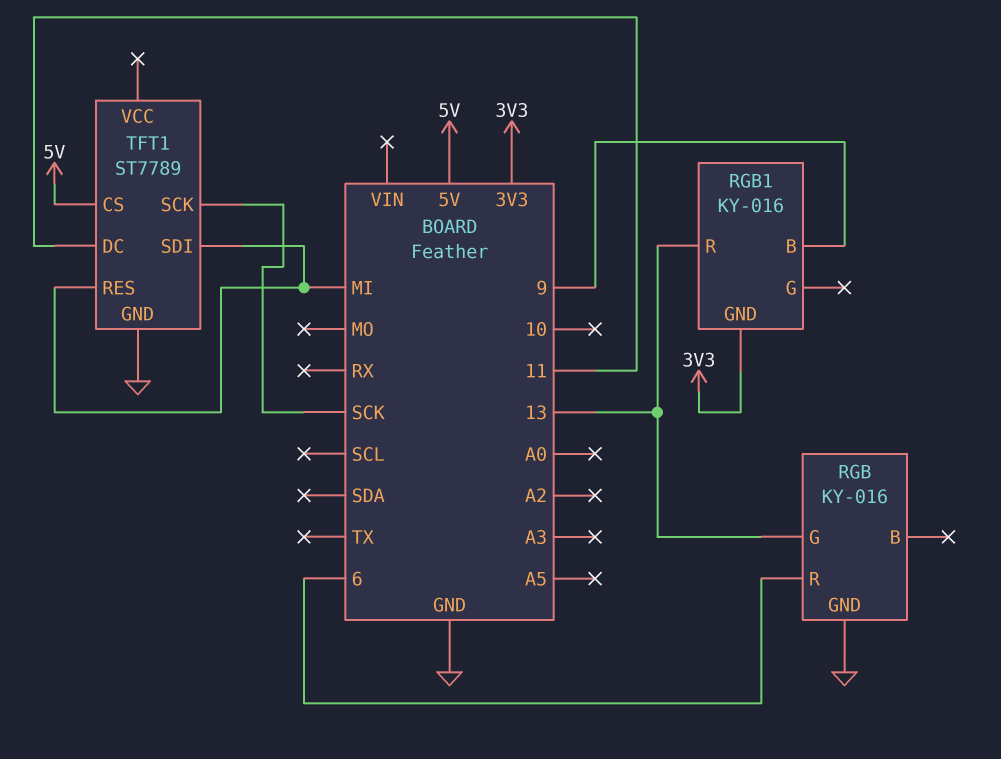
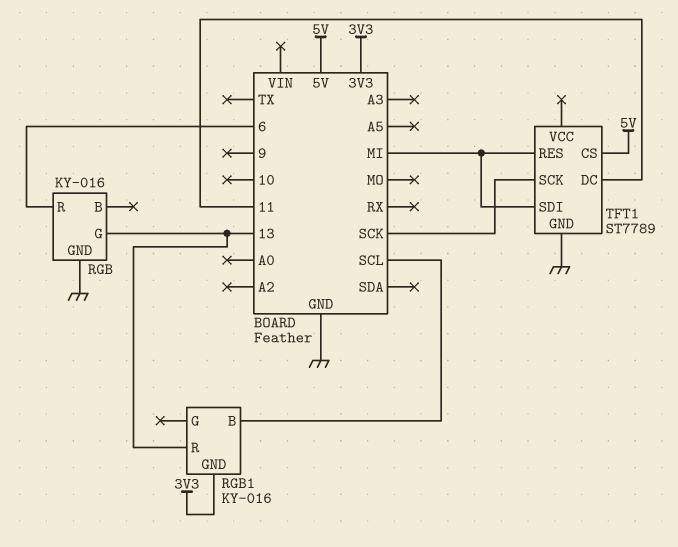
RGB1 pin B: 9 -> SCL

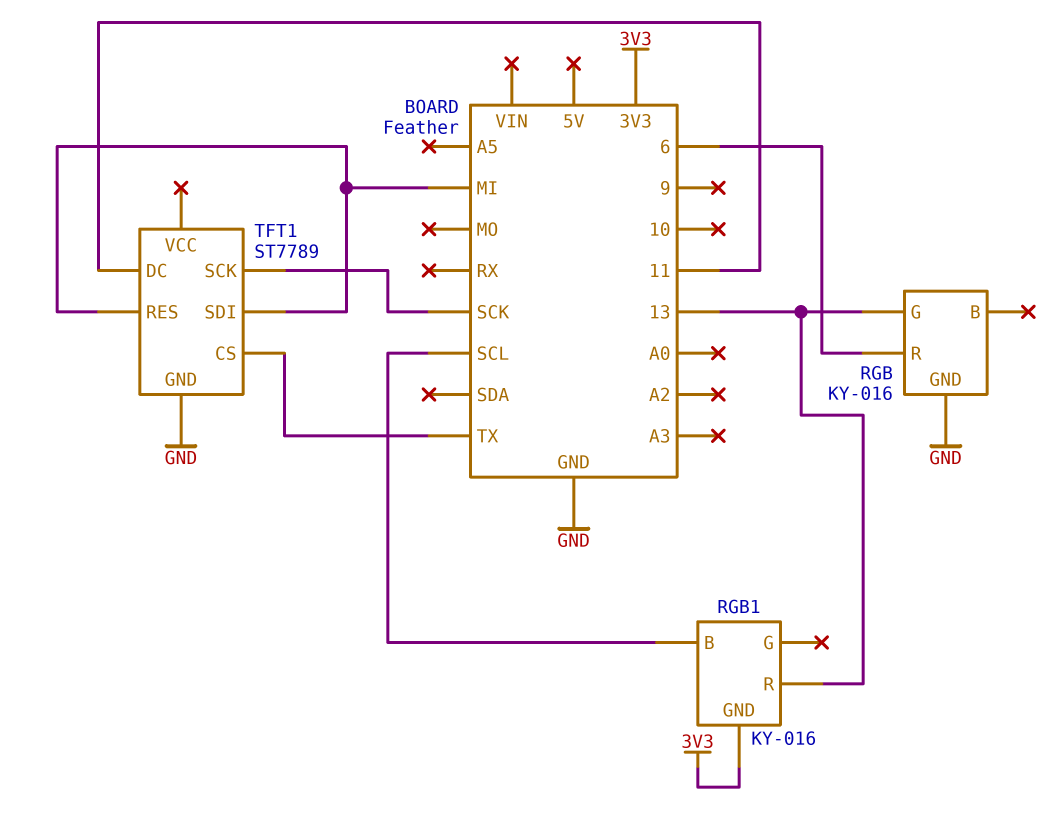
TFT1 pin CS: 5V -> TX

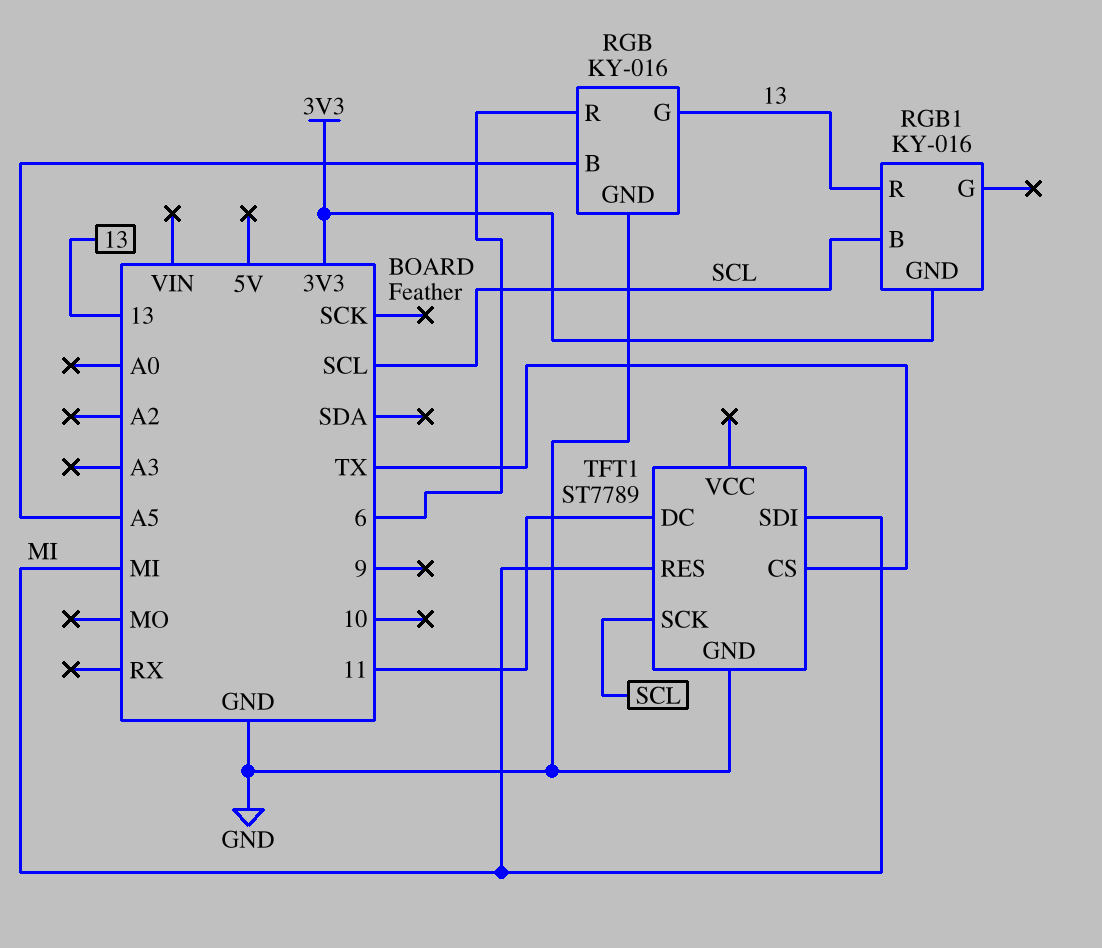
RGB pin B: none -> A5
TFT1 pin SCK: SCK -> SCL

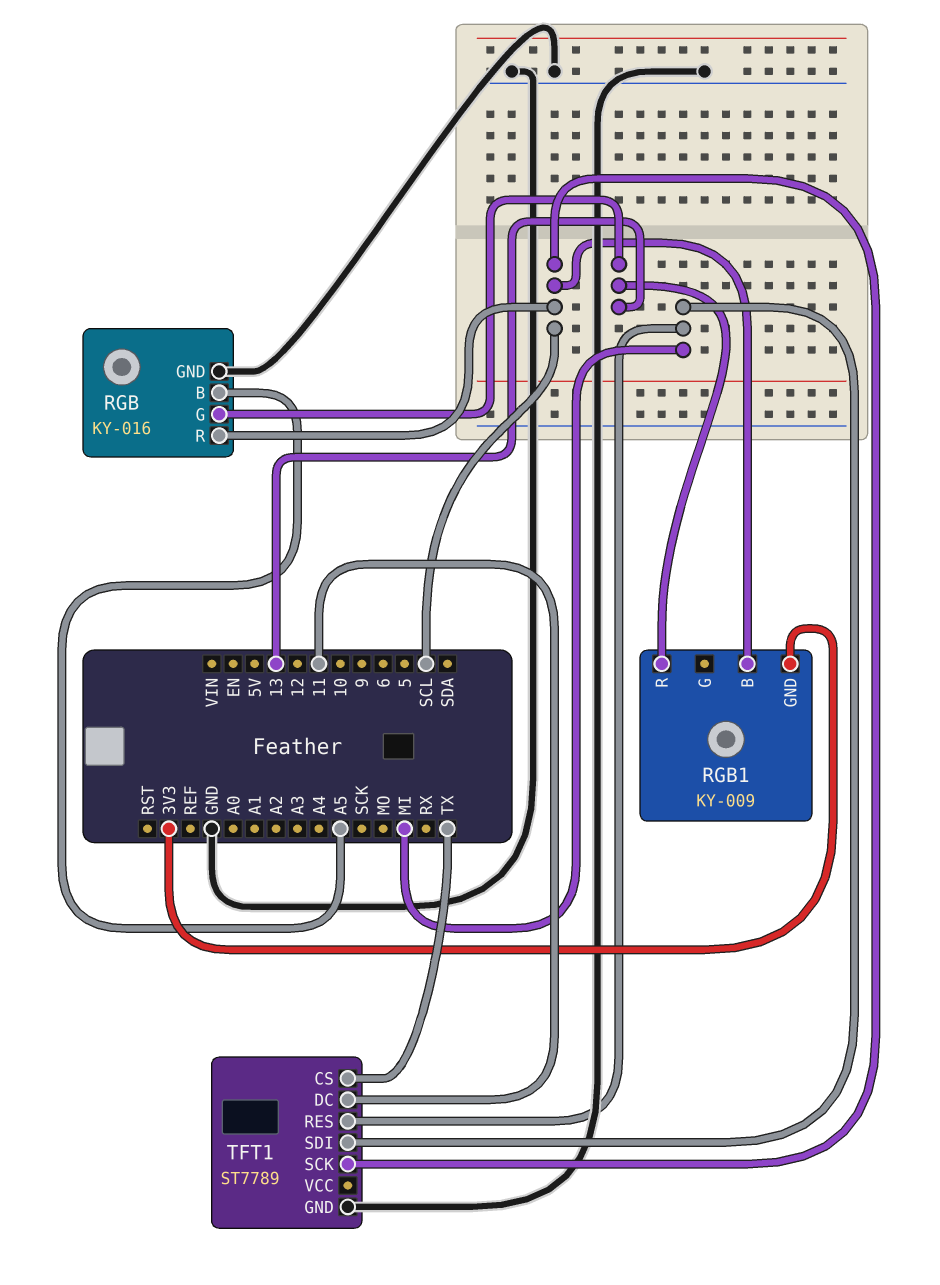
RGB pin R: 6 -> SCL
RGB1: KY-016 -> KY-009

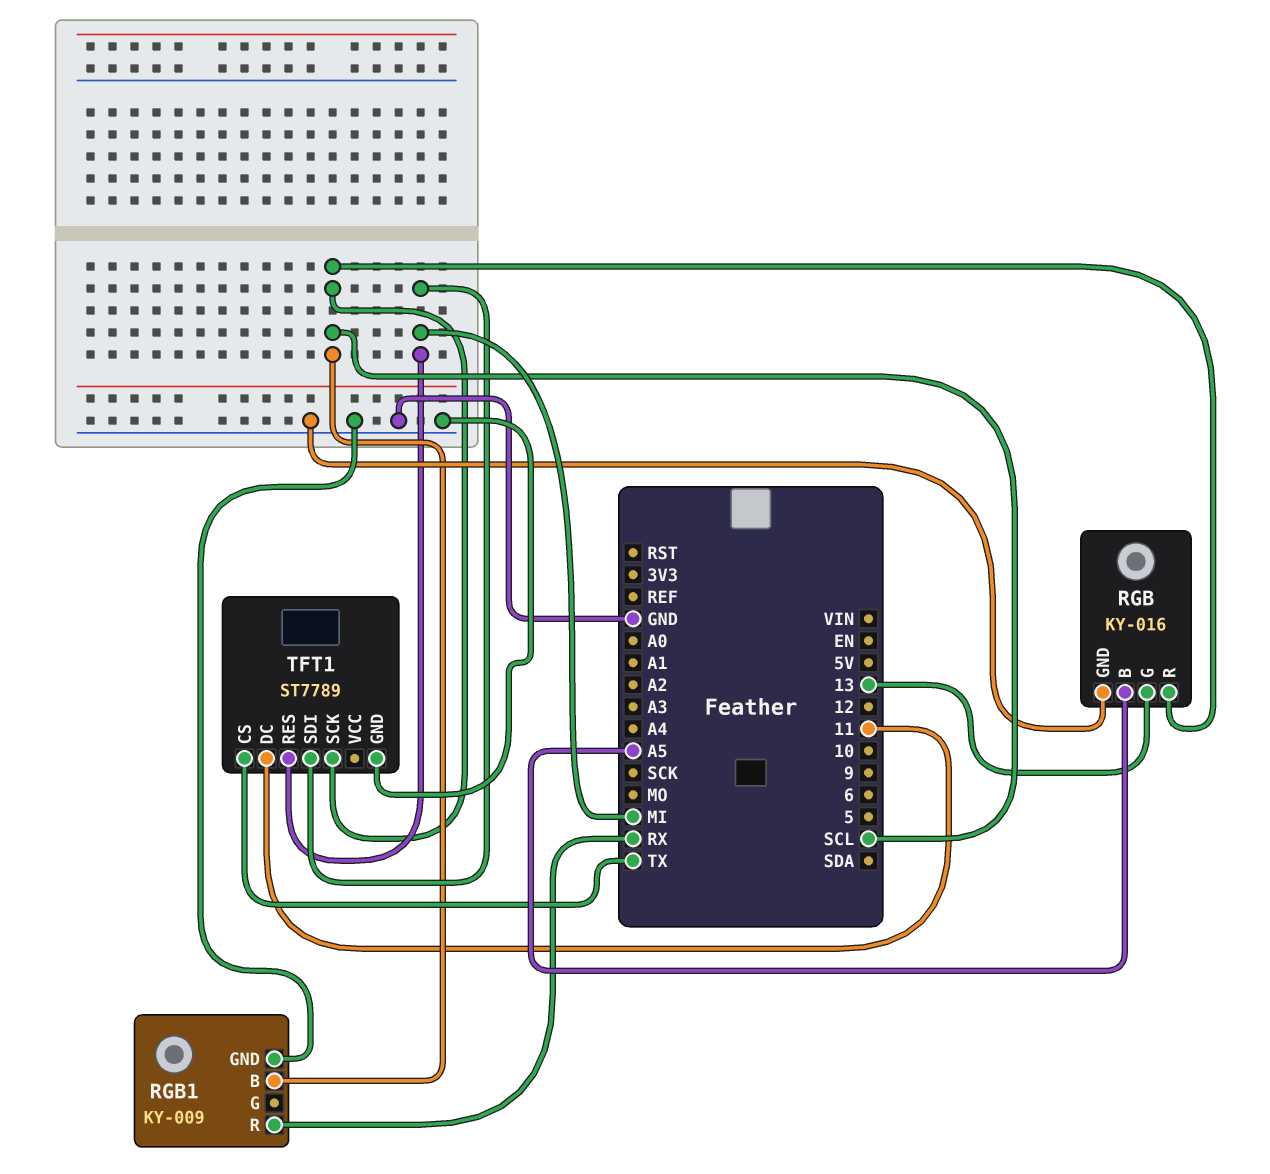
RGB1 pin GND: 3V3 -> GND
RGB1 pin R: 13 -> RX

